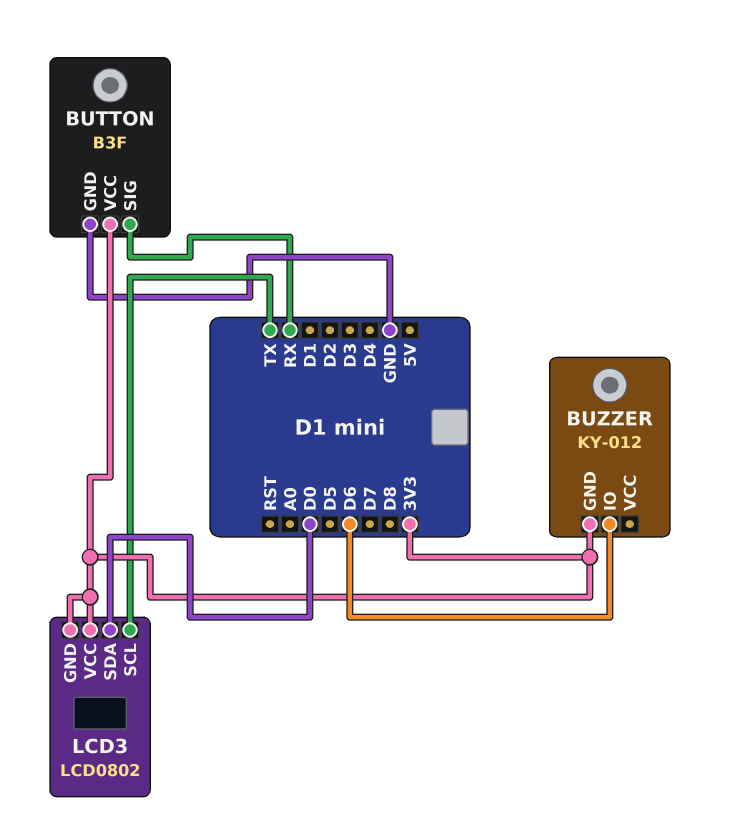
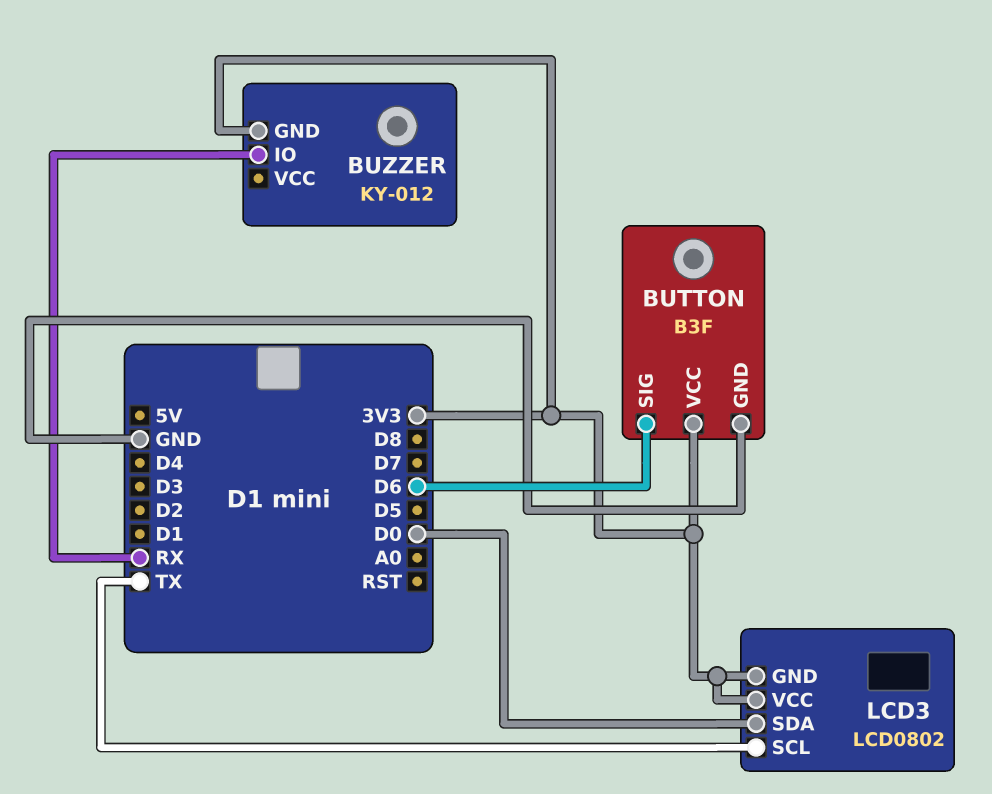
BUTTON pin SIG: RX -> D6
BUZZER pin IO: D6 -> RX

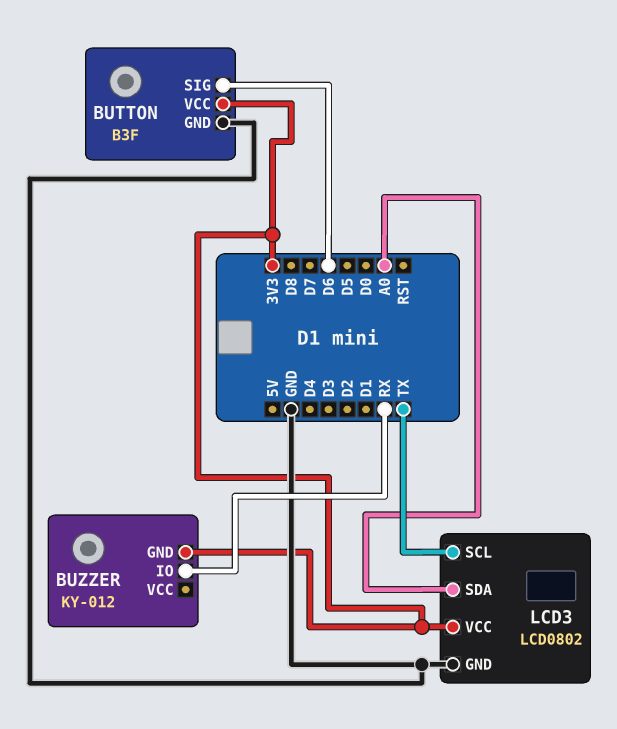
LCD3 pin GND: 3V3 -> GND
LCD3 pin SDA: D0 -> A0

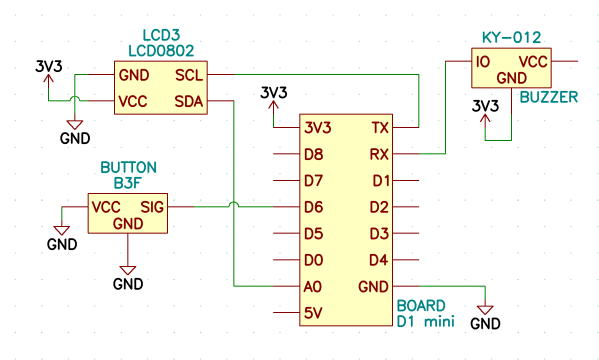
BUTTON pin VCC: 3V3 -> GND

